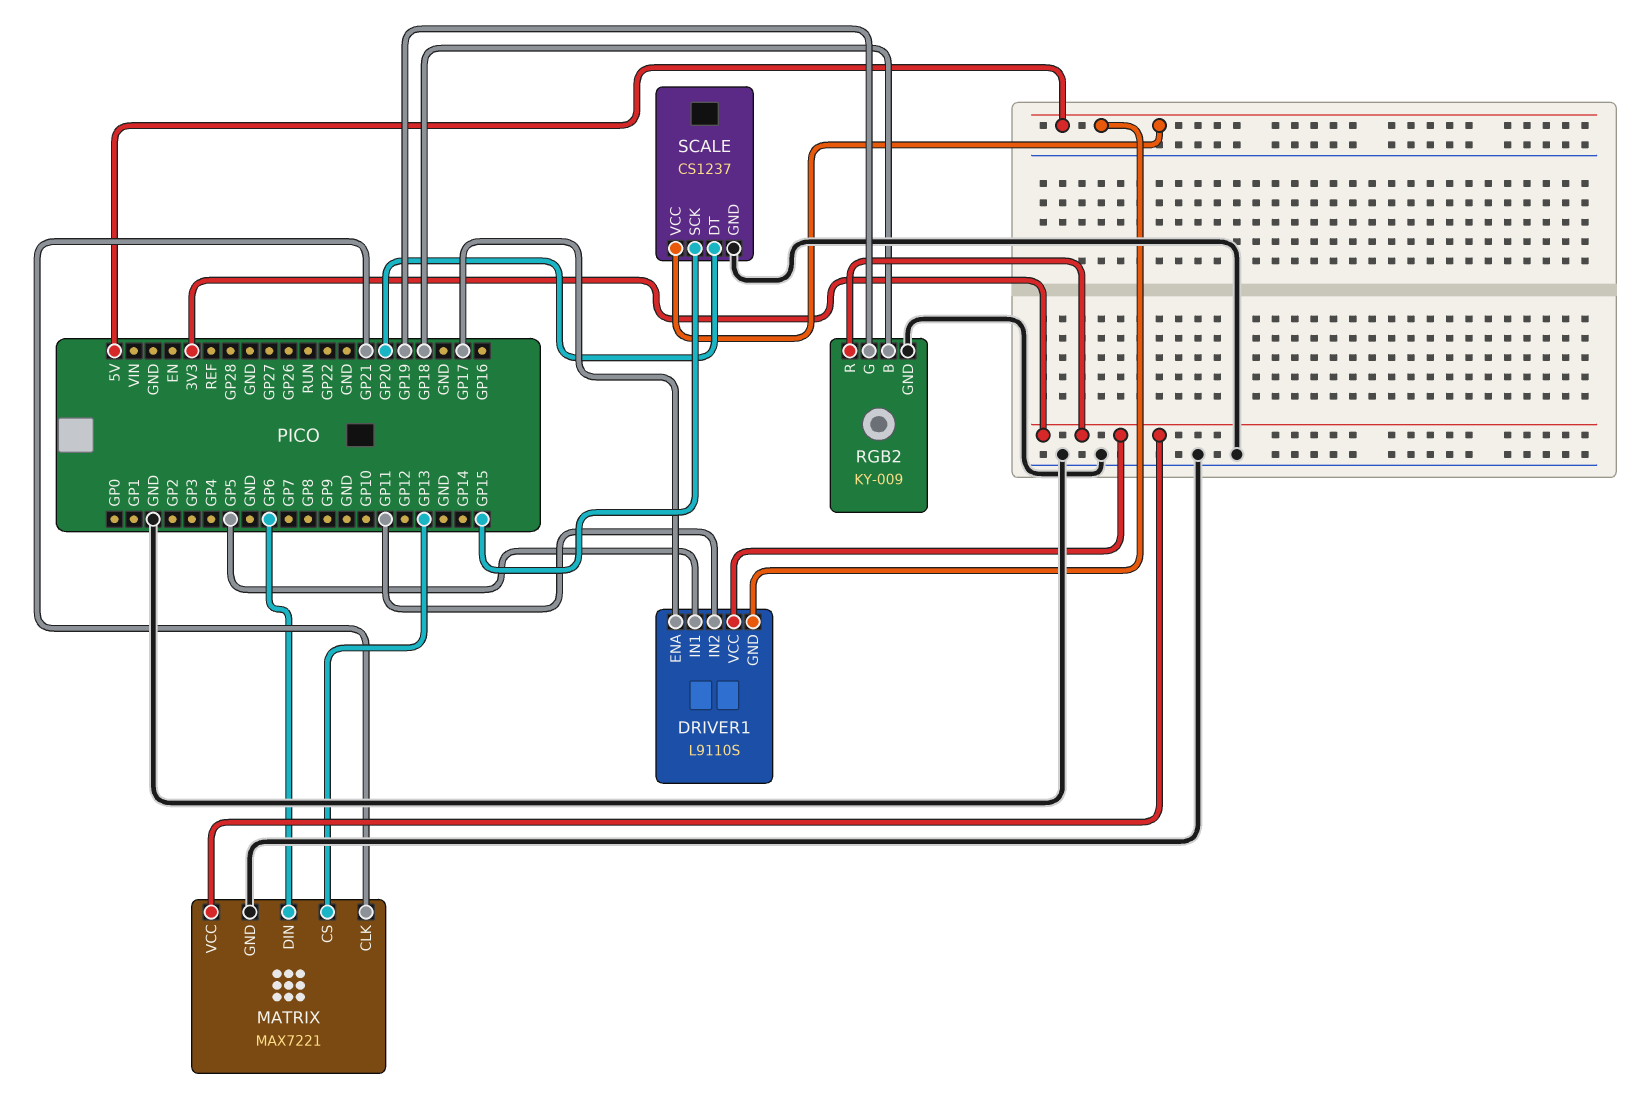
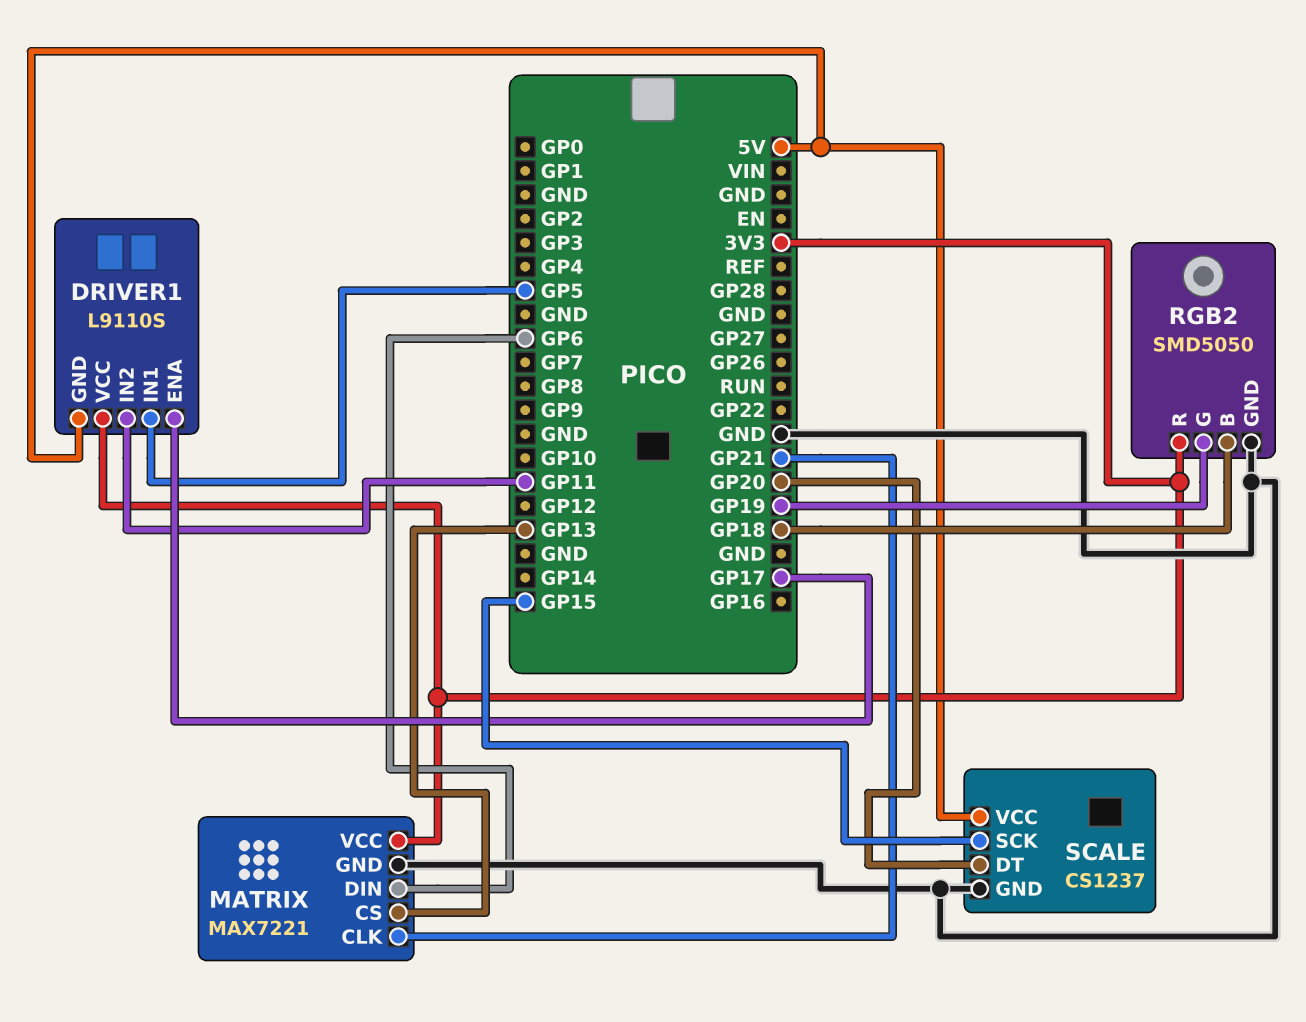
RGB2: KY-009 -> SMD5050

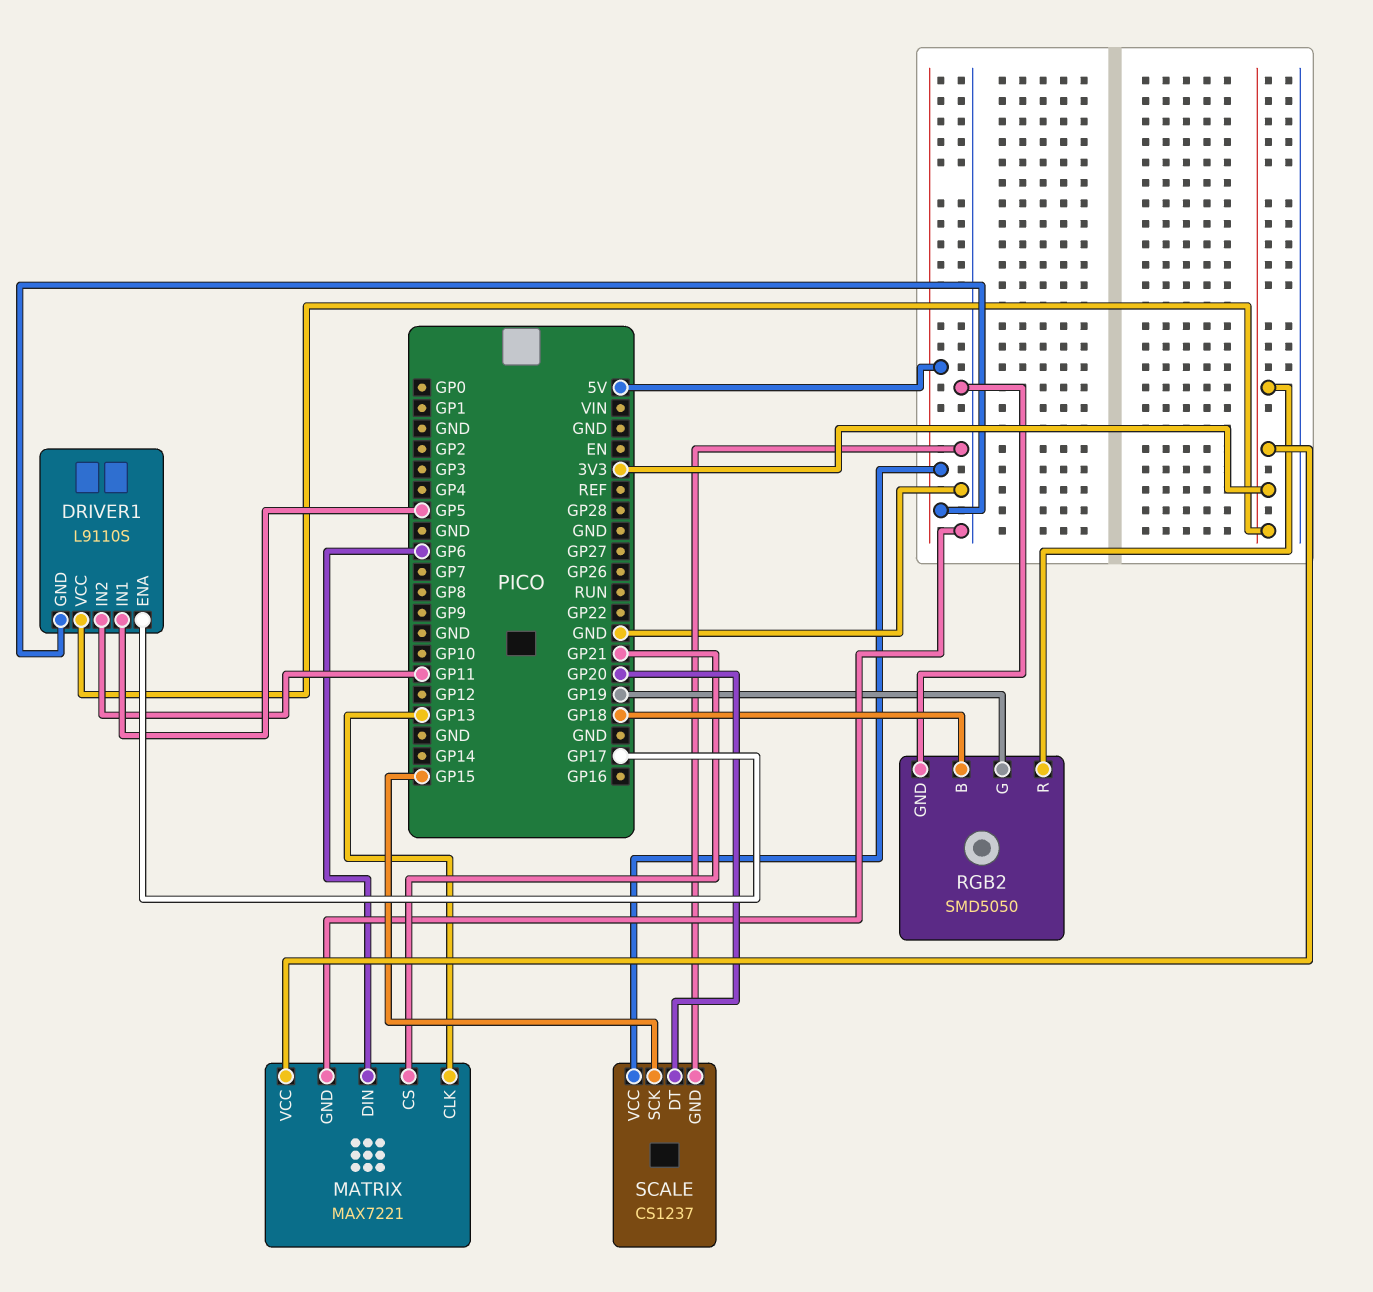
MATRIX pin CLK: GP21 -> GP13
MATRIX pin CS: GP13 -> GP21

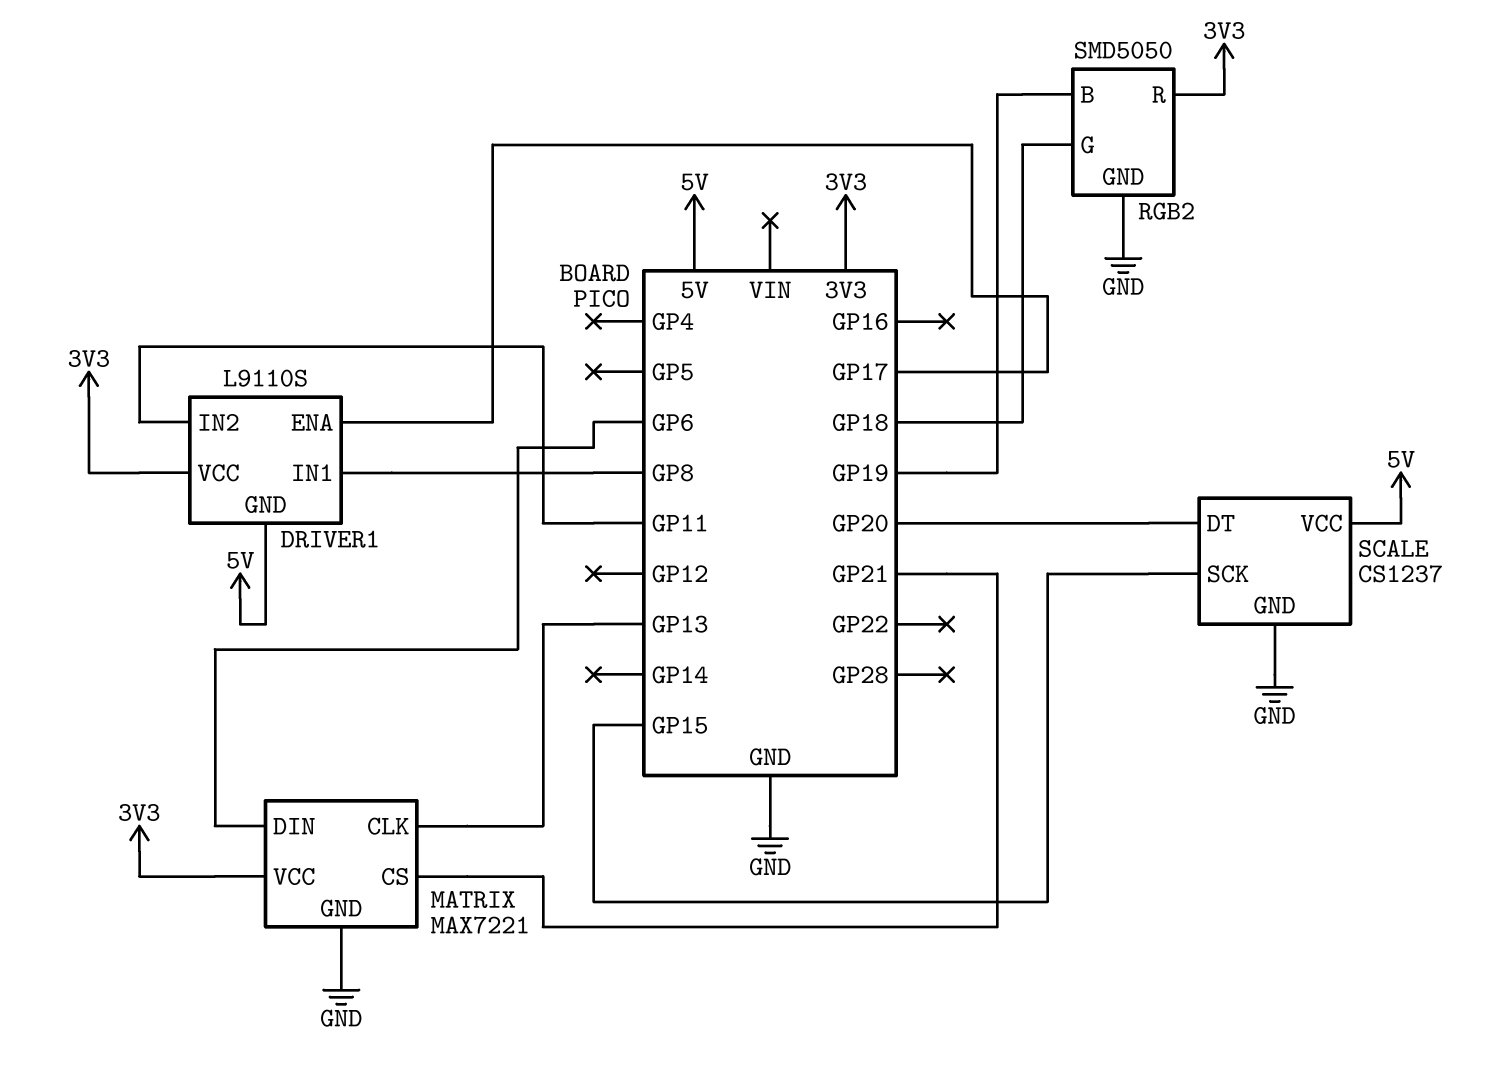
DRIVER1 pin IN1: GP5 -> GP8
RGB2 pin B: GP18 -> GP19
RGB2 pin G: GP19 -> GP18

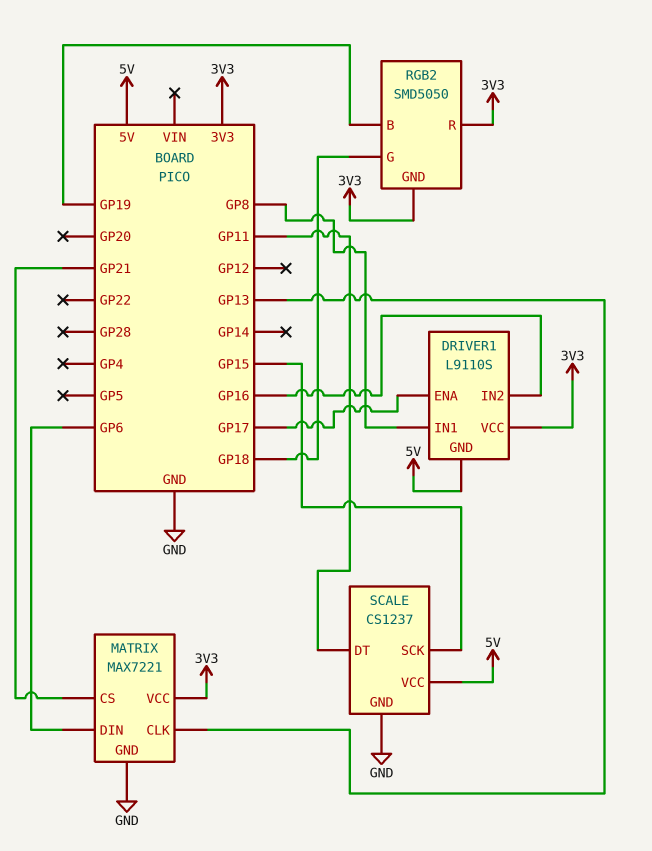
DRIVER1 pin IN2: GP11 -> GP16
RGB2 pin GND: GND -> 3V3
SCALE pin DT: GP20 -> GP11

